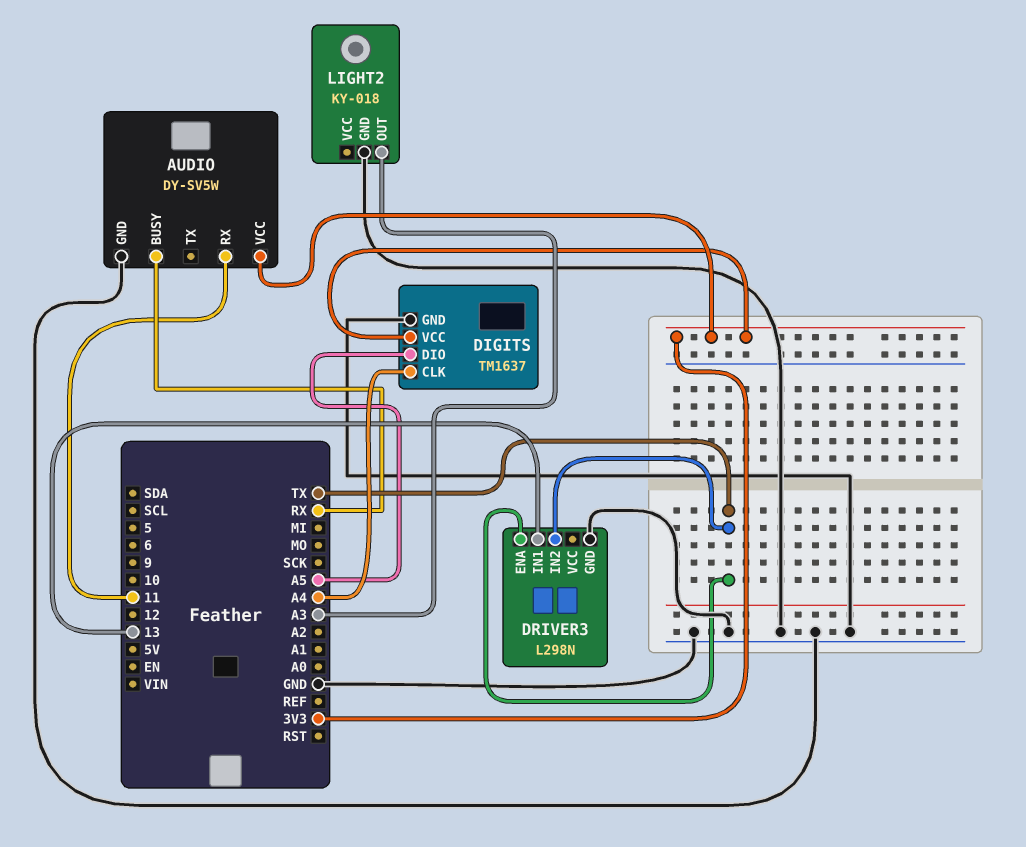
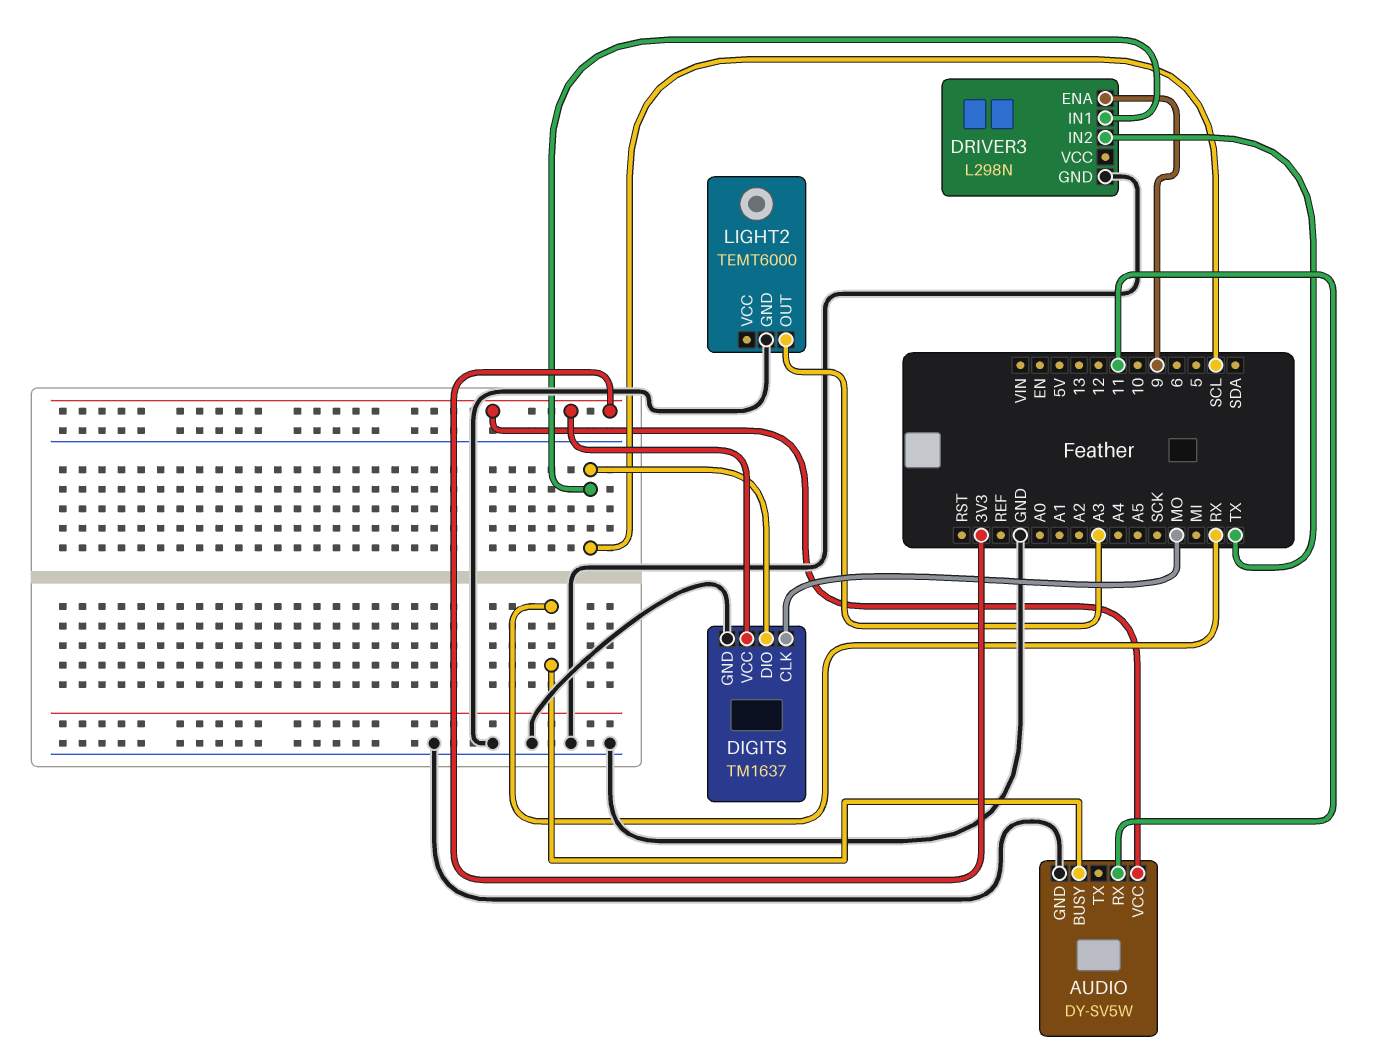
DIGITS pin CLK: A4 -> MO
DIGITS pin DIO: A5 -> SCL
DRIVER3 pin ENA: TX -> 9
DRIVER3 pin IN1: 13 -> SCL
LIGHT2: KY-018 -> TEMT6000

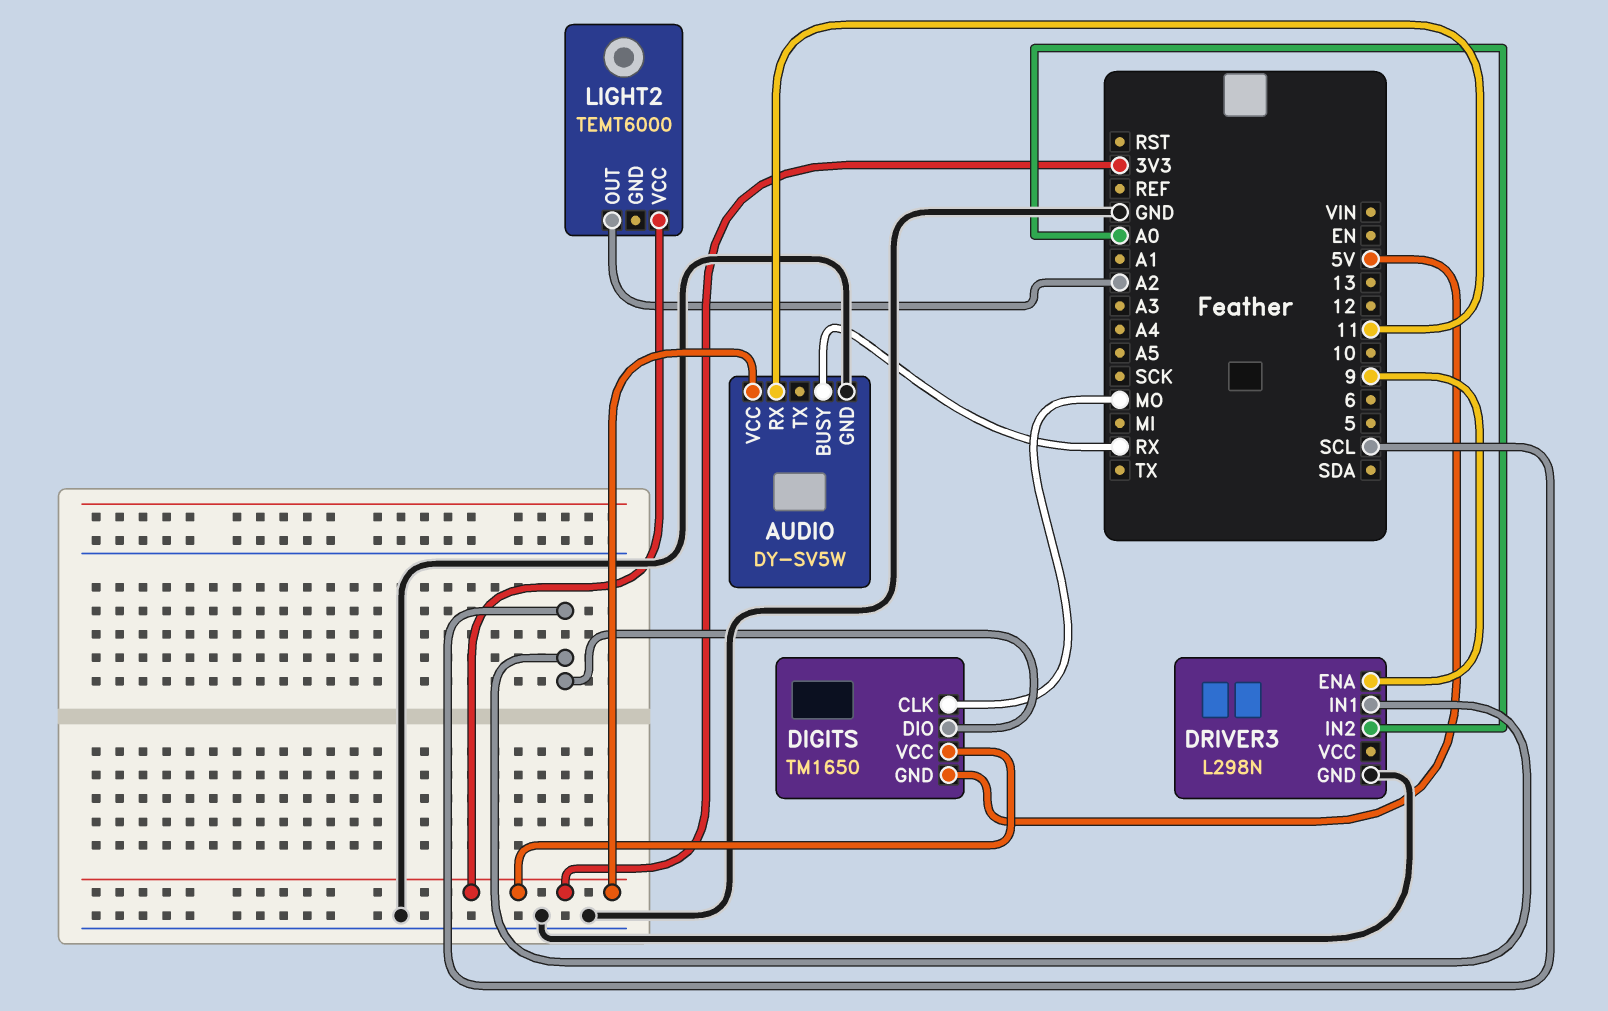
DIGITS: TM1637 -> TM1650
DIGITS pin GND: GND -> 5V
DRIVER3 pin IN2: TX -> A0
LIGHT2 pin GND: GND -> none
LIGHT2 pin OUT: A3 -> A2
LIGHT2 pin VCC: none -> 3V3

